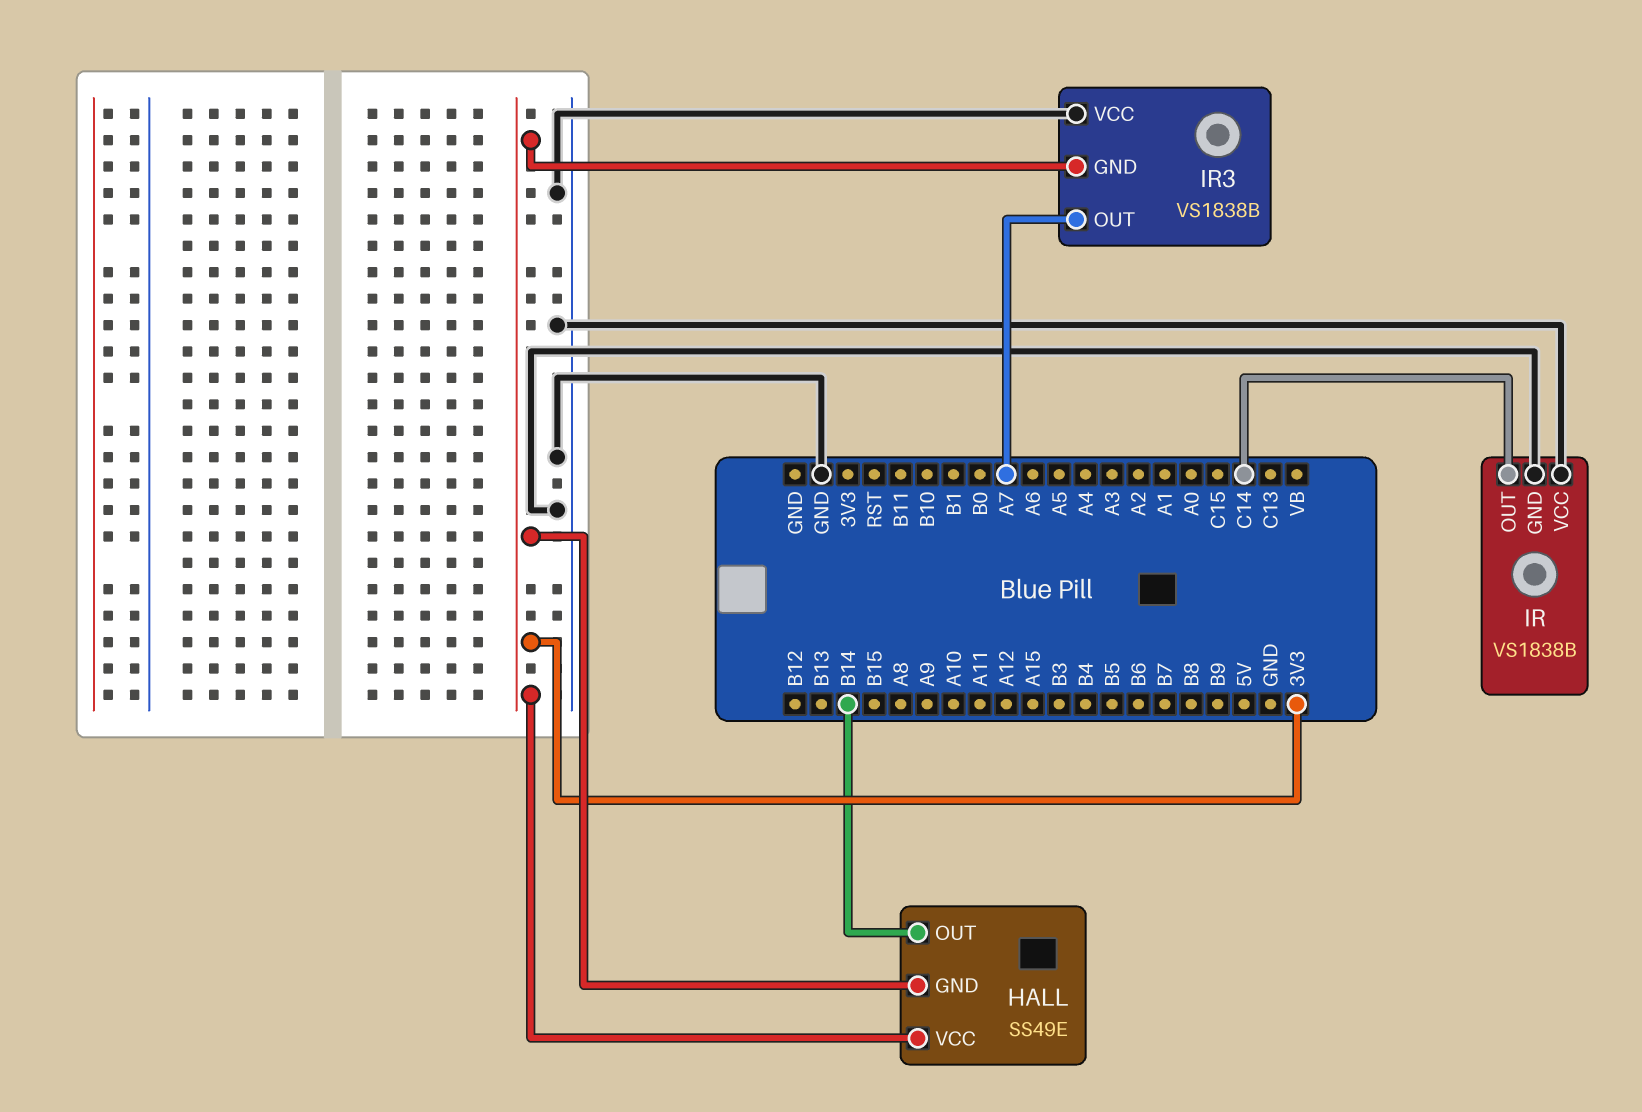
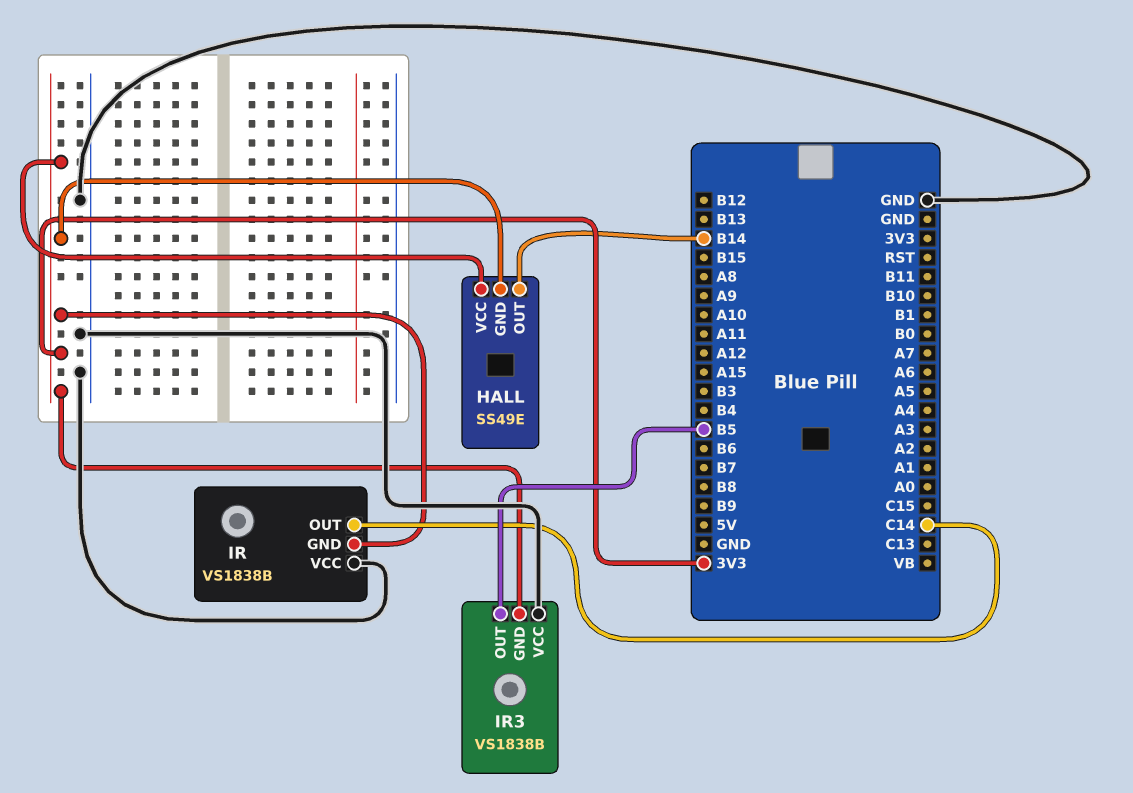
IR pin GND: GND -> 3V3
IR3 pin OUT: A7 -> B5

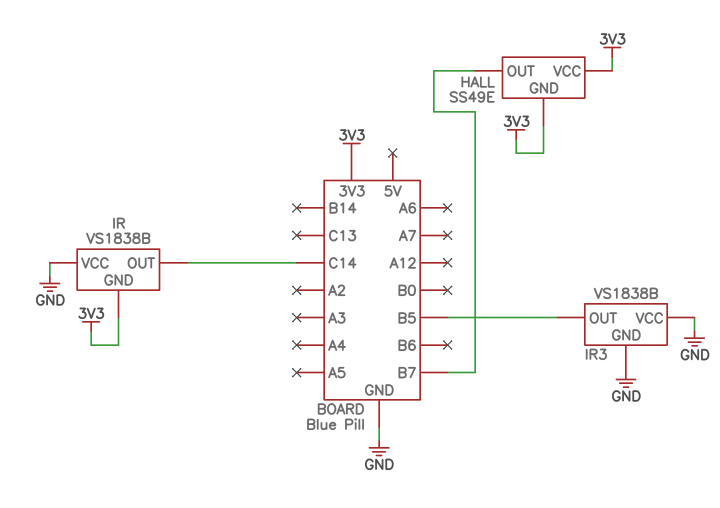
HALL pin OUT: B14 -> B7
IR3 pin GND: 3V3 -> GND

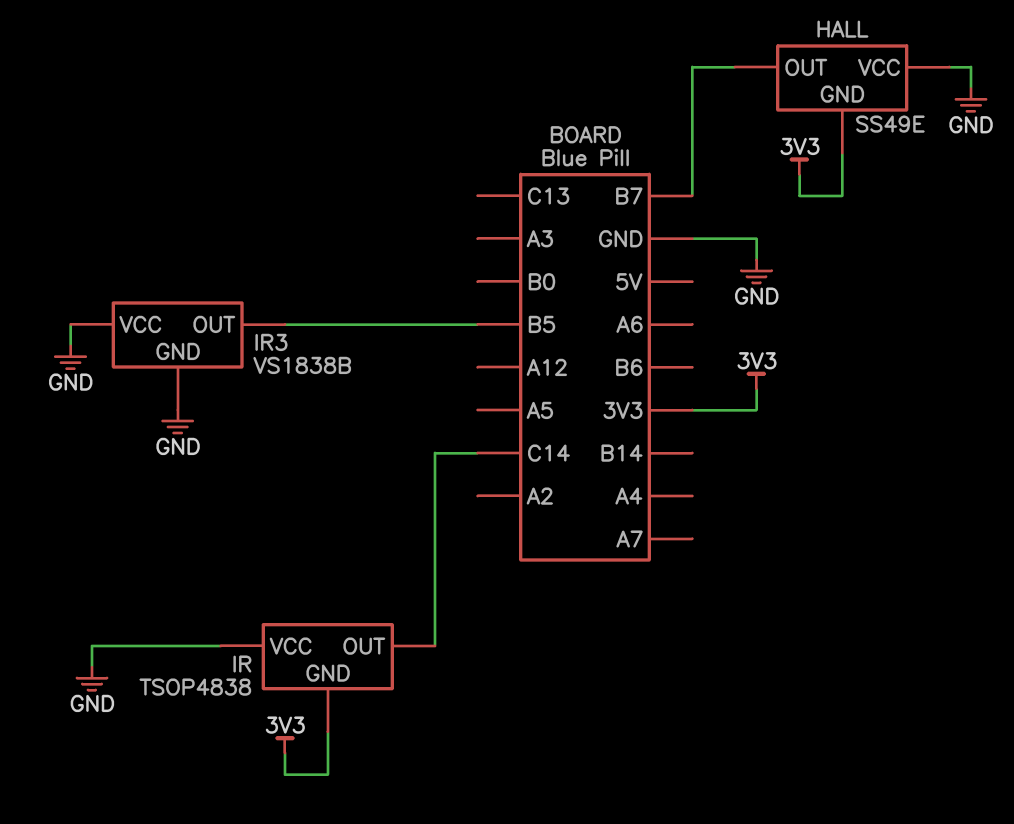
HALL pin VCC: 3V3 -> GND
IR: VS1838B -> TSOP4838

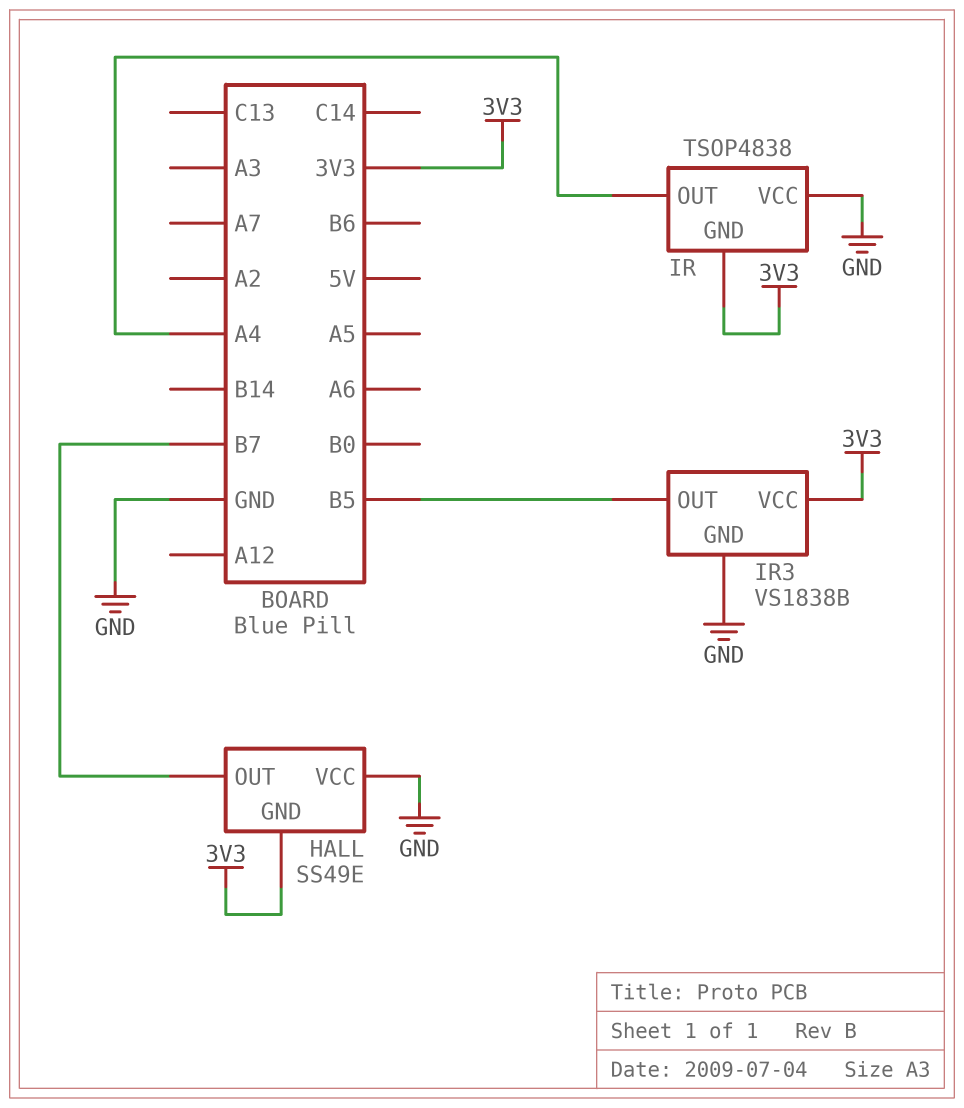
IR pin OUT: C14 -> A4
IR3 pin VCC: GND -> 3V3

